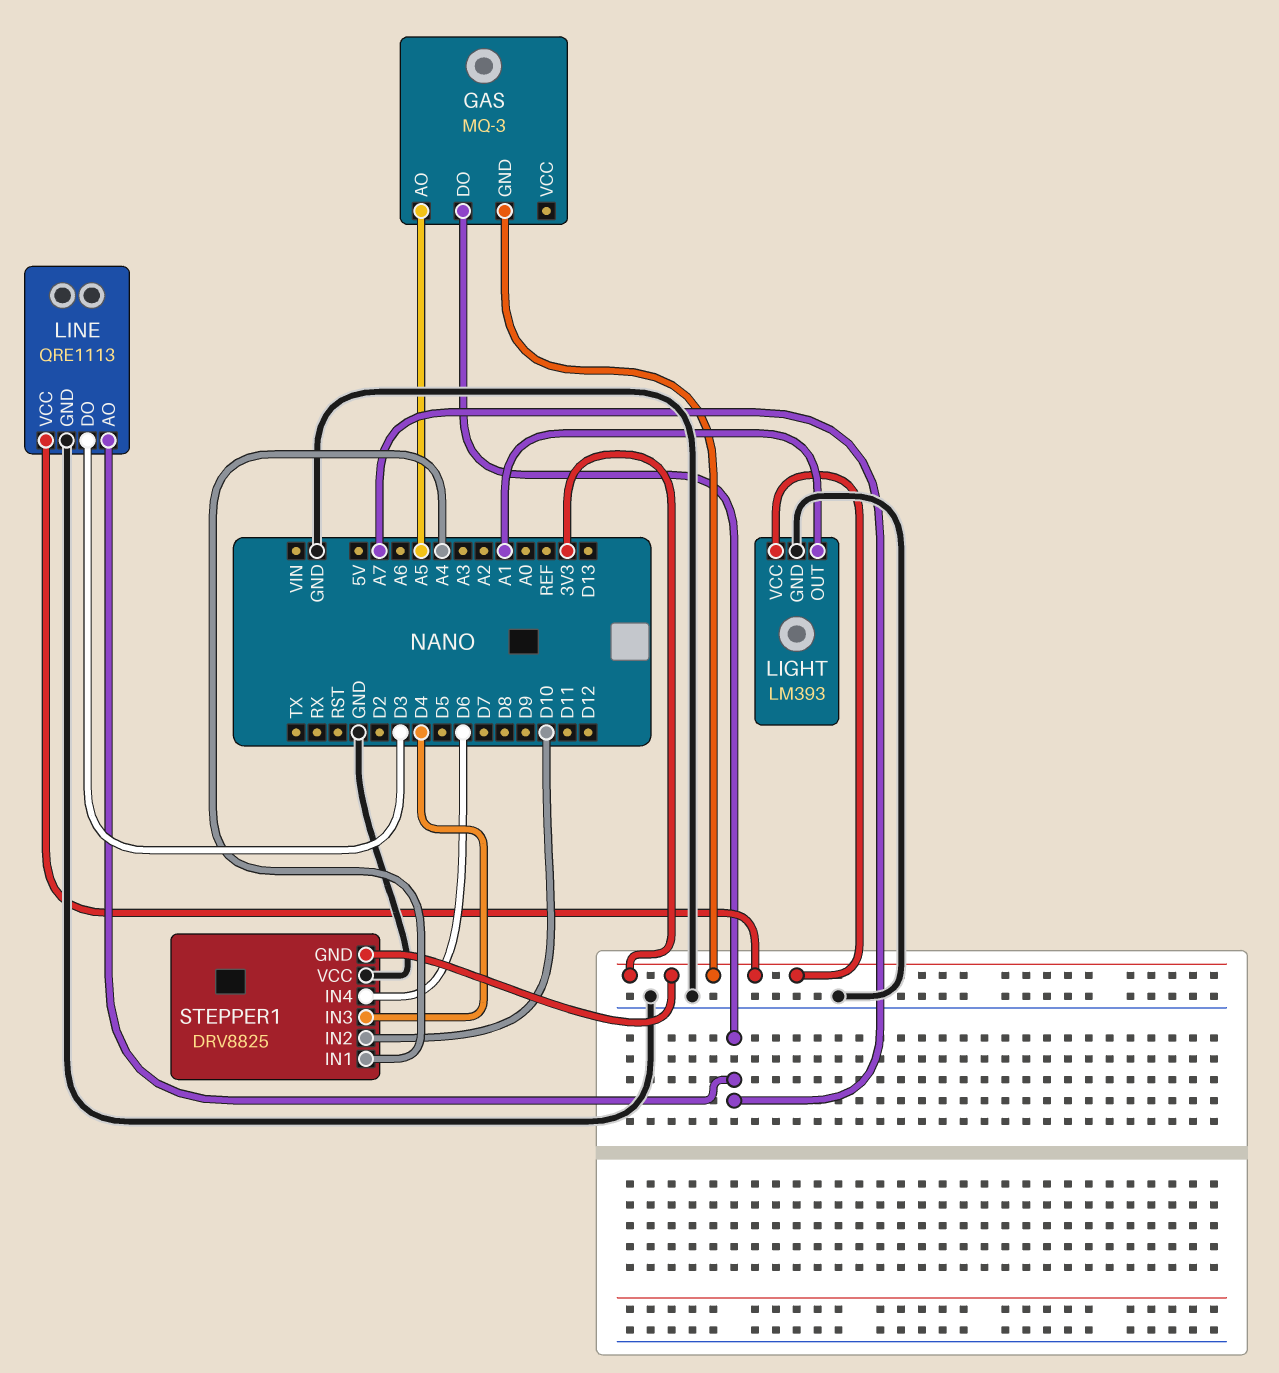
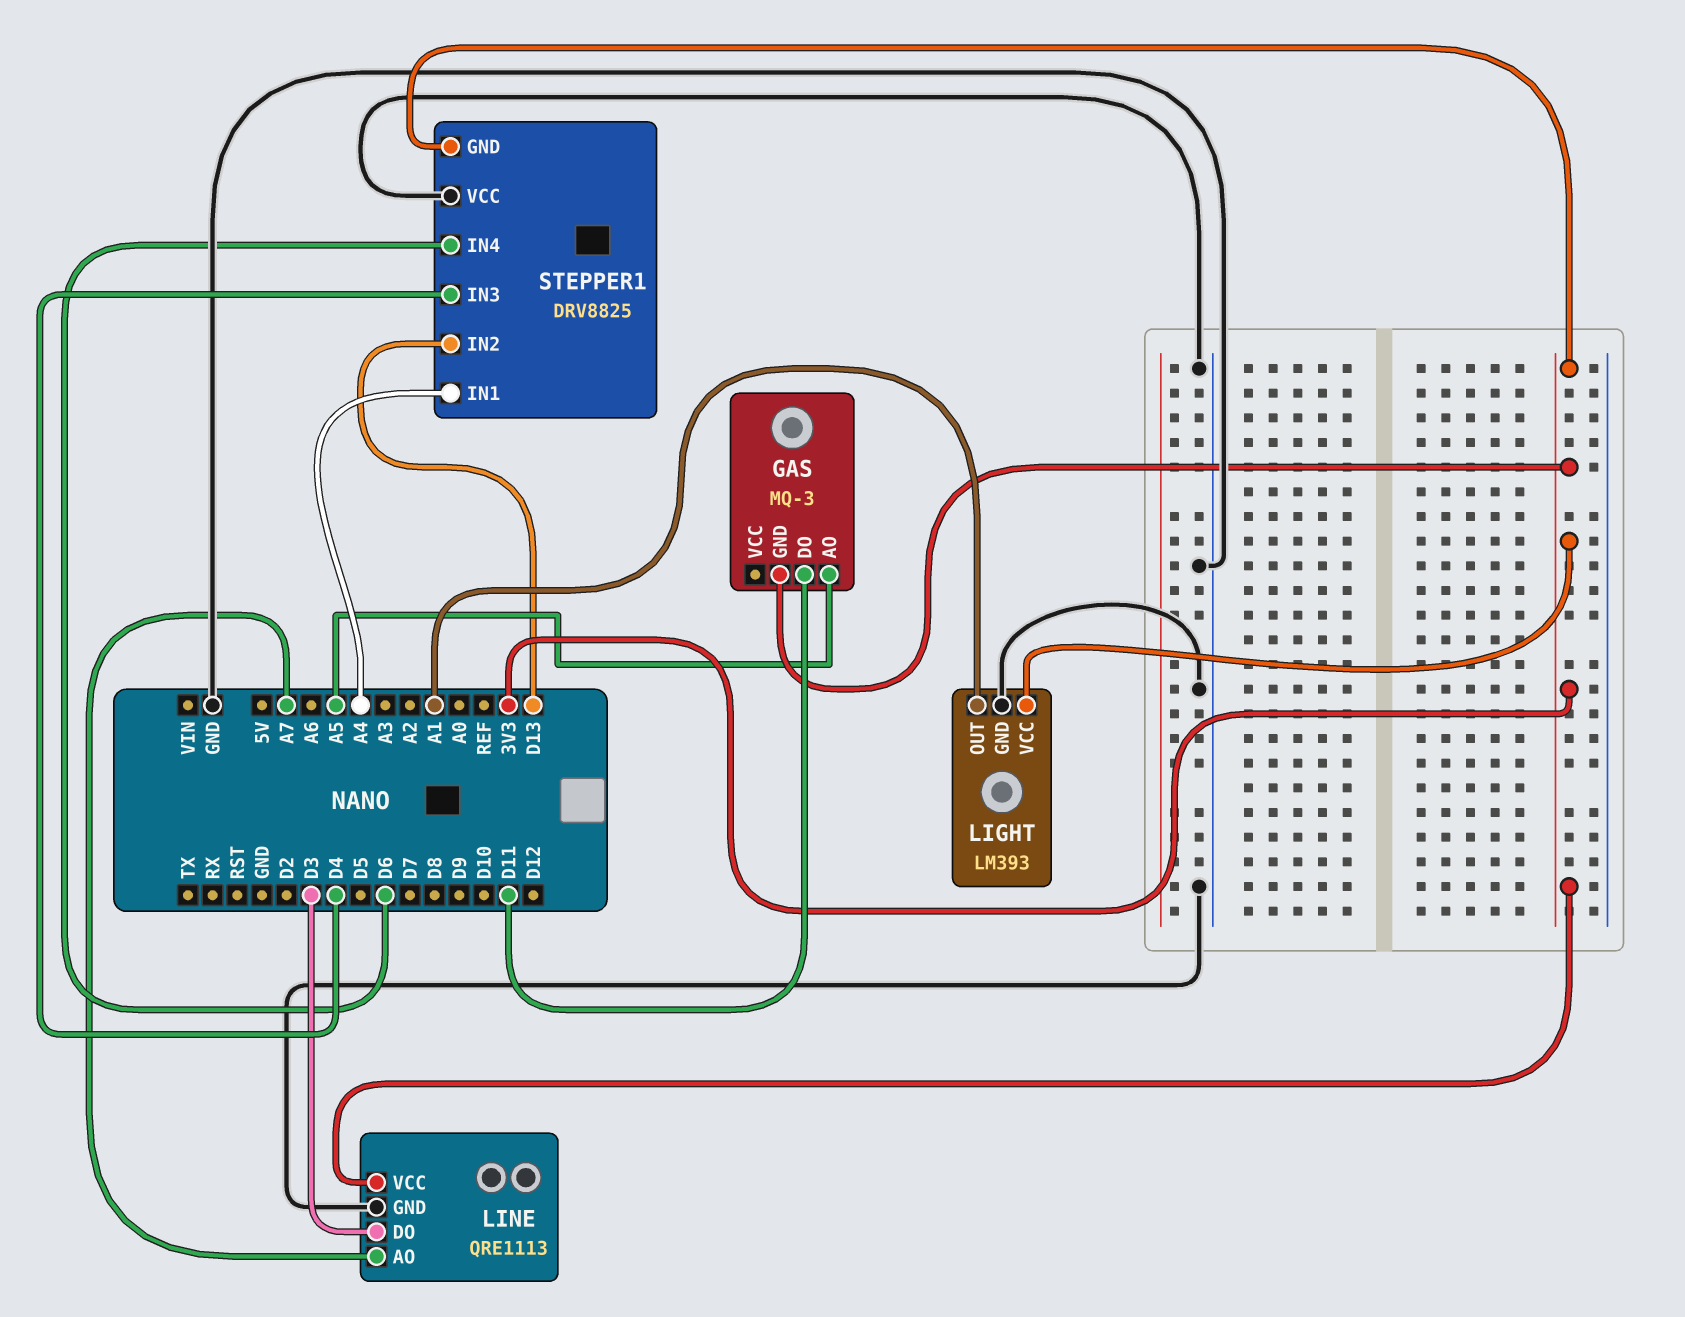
GAS pin DO: A7 -> D11
STEPPER1 pin IN2: D10 -> D13

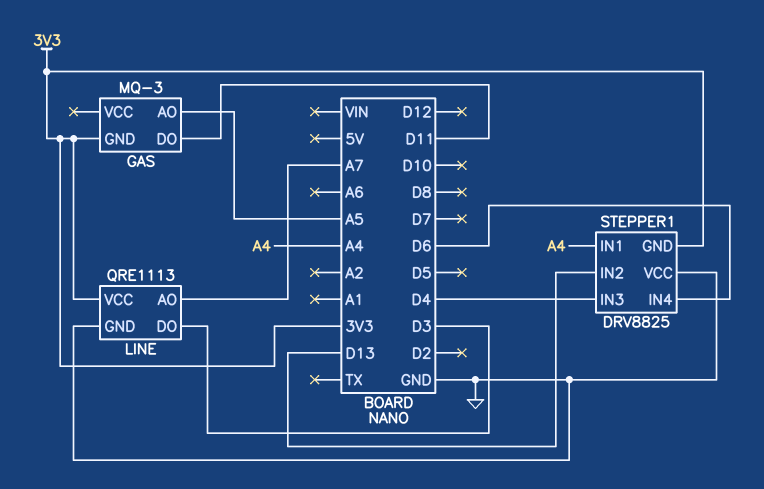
LIGHT: LM393 -> none
LIGHT pin GND: GND -> none
LIGHT pin OUT: A1 -> none
LIGHT pin VCC: 3V3 -> none

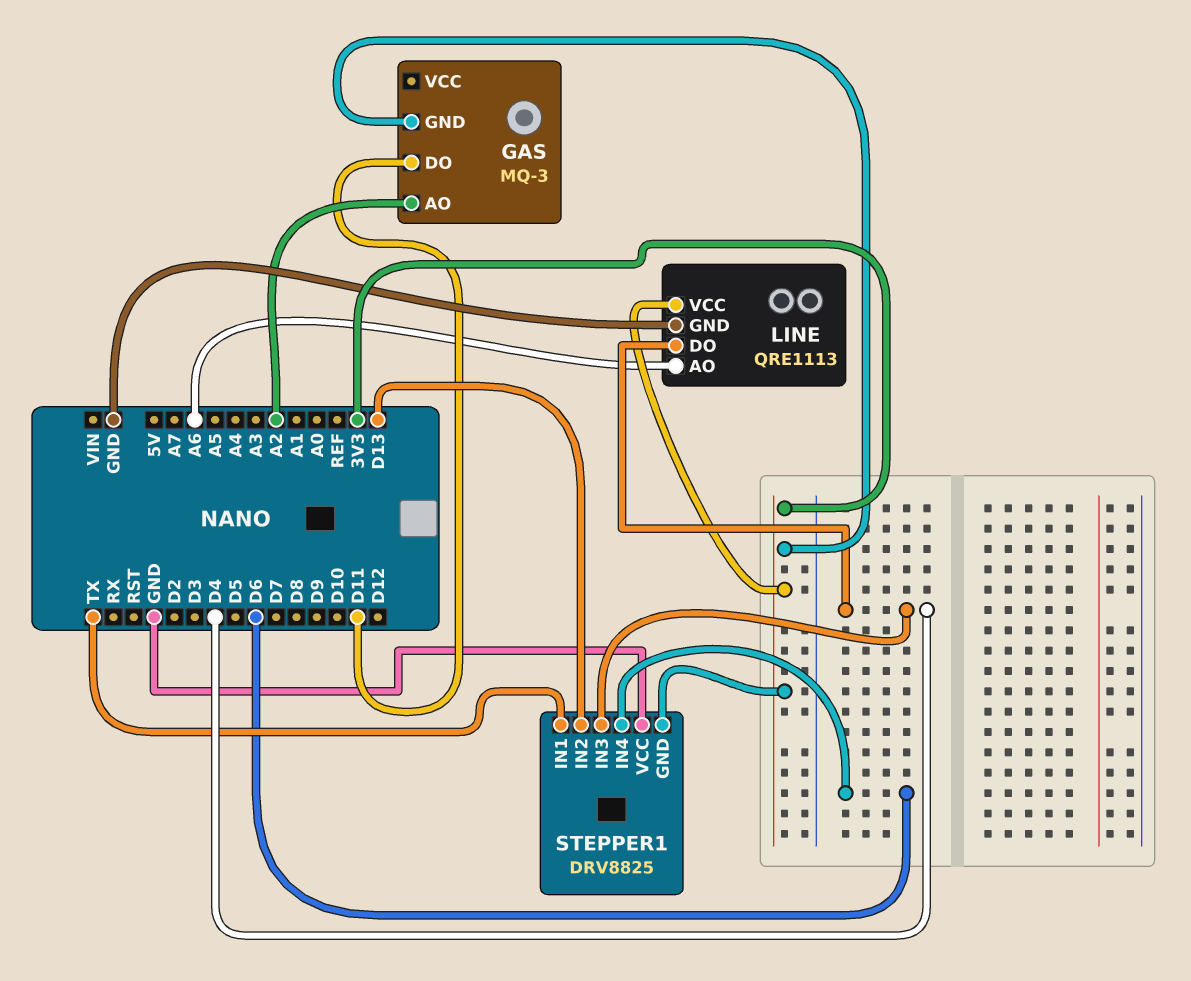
GAS pin AO: A5 -> A2
LINE pin AO: A7 -> A6
LINE pin DO: D3 -> D4
STEPPER1 pin IN1: A4 -> TX

